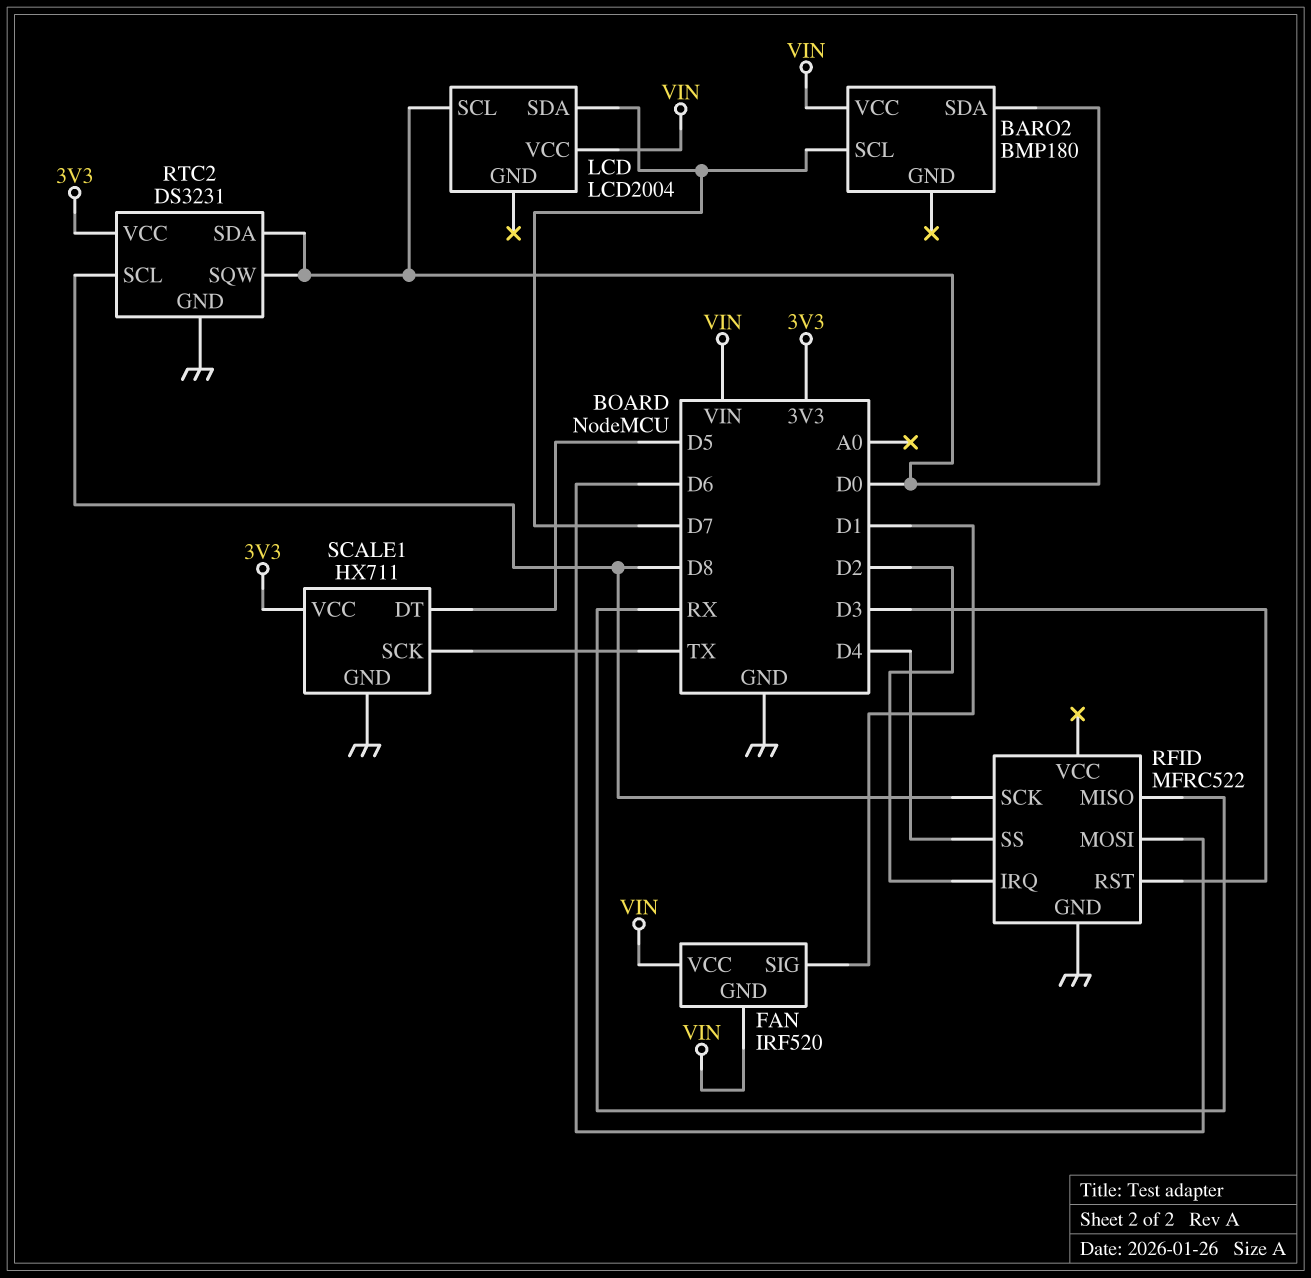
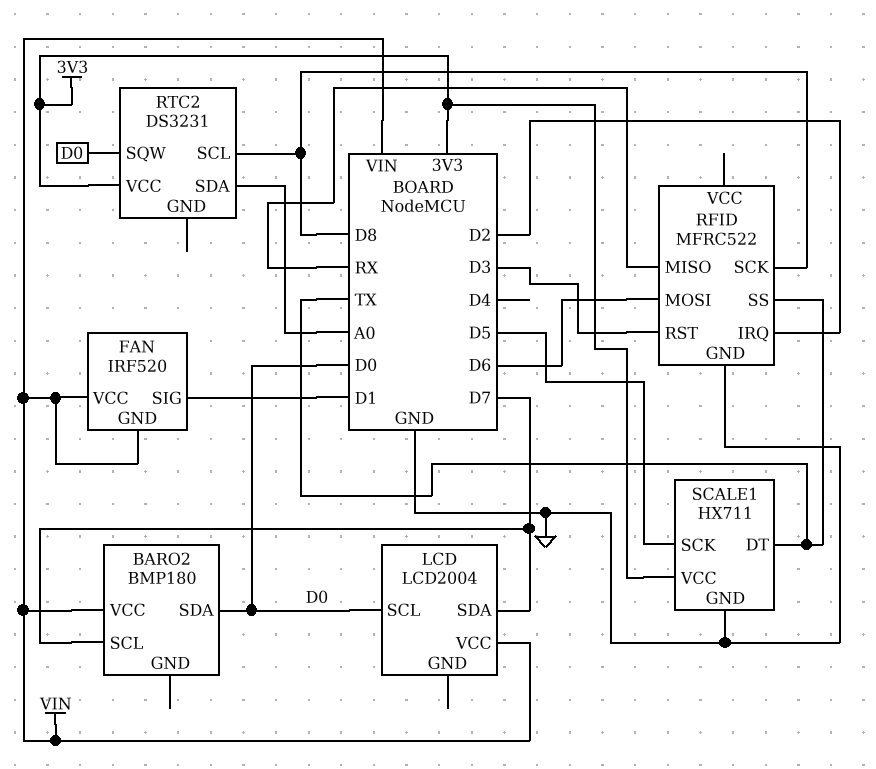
RFID pin SS: D4 -> TX
RTC2 pin GND: GND -> none
RTC2 pin SDA: D0 -> A0
SCALE1 pin DT: D5 -> TX
SCALE1 pin SCK: TX -> D5

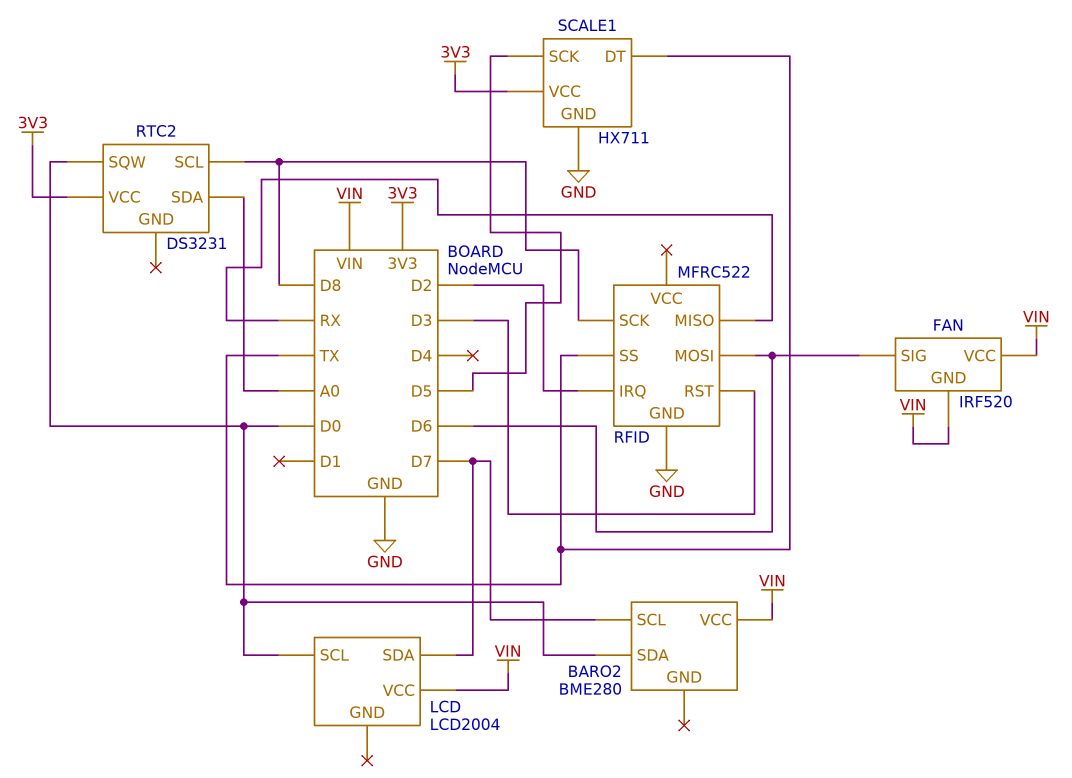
BARO2: BMP180 -> BME280
FAN pin SIG: D1 -> D6

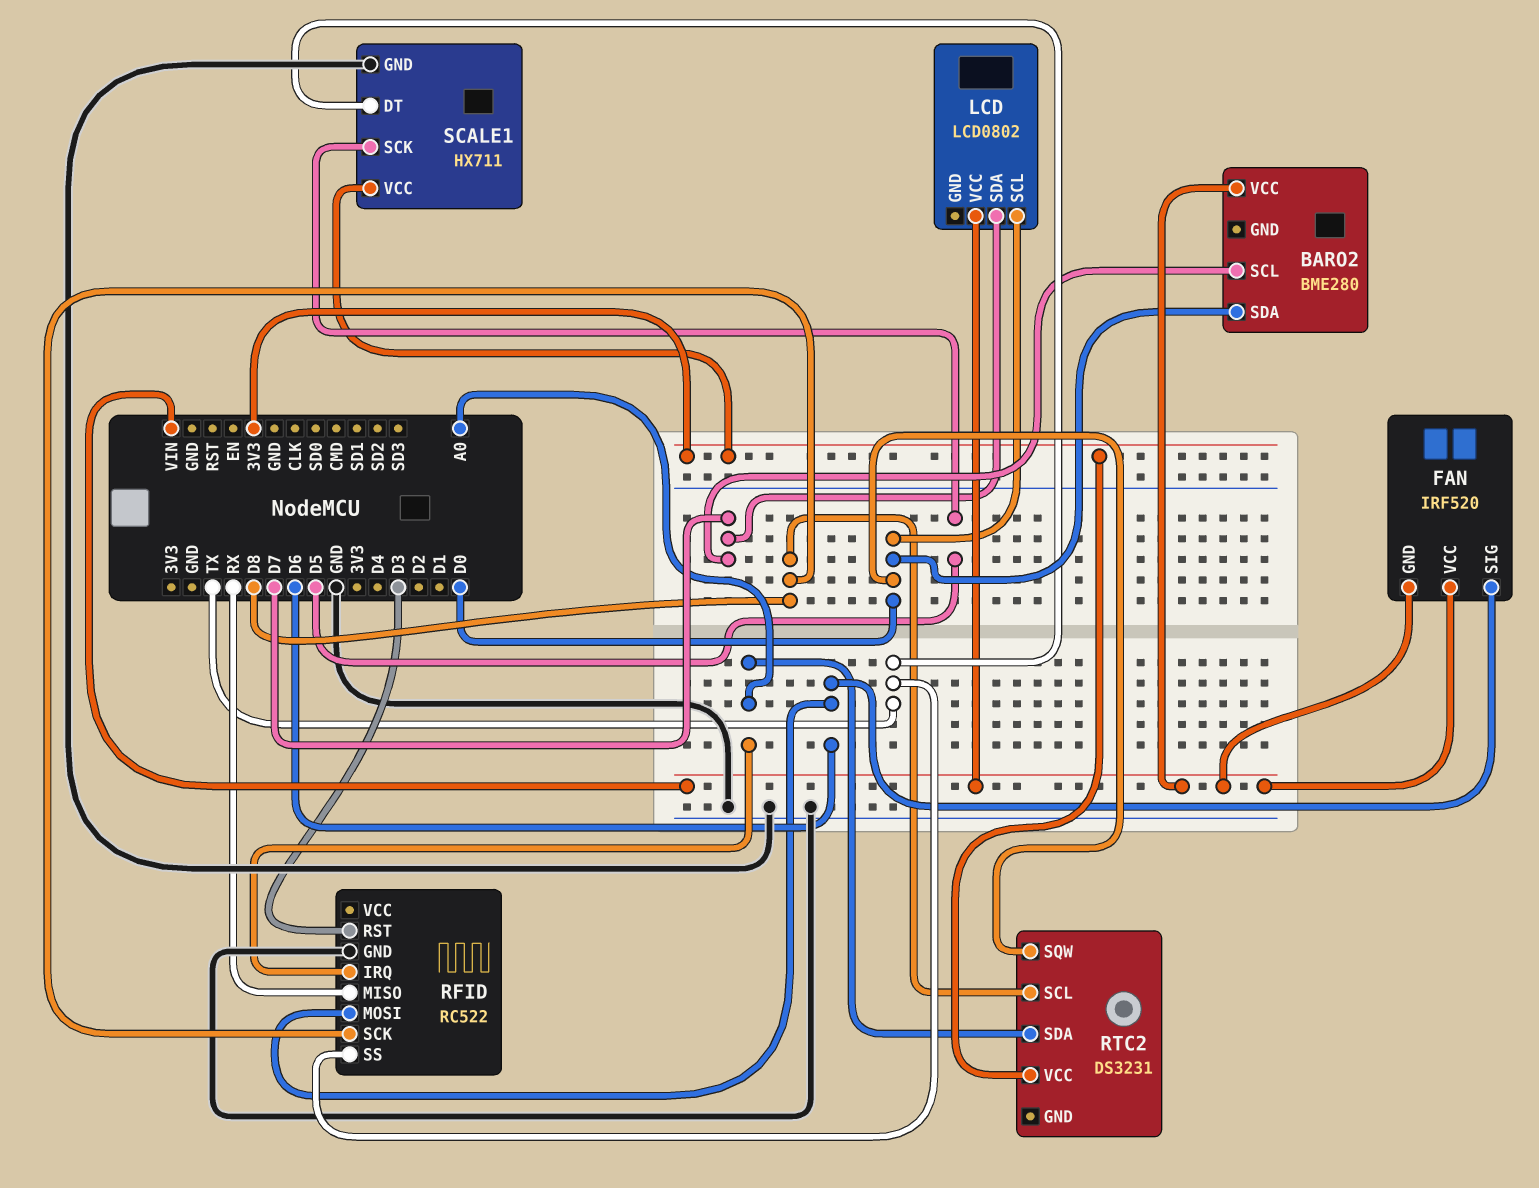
LCD: LCD2004 -> LCD0802
RFID: MFRC522 -> RC522
RFID pin IRQ: D2 -> A0

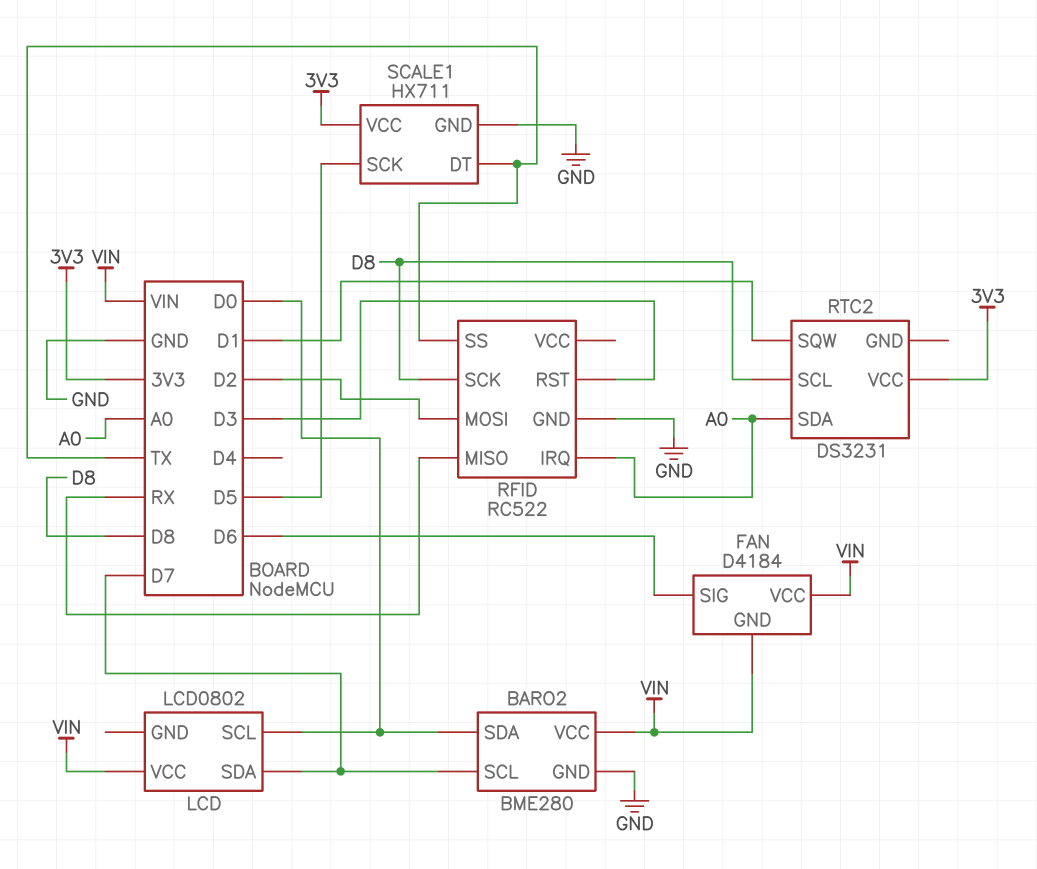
BARO2 pin GND: none -> GND
FAN: IRF520 -> D4184
RFID pin MOSI: D6 -> D2
RTC2 pin SQW: D0 -> D1

